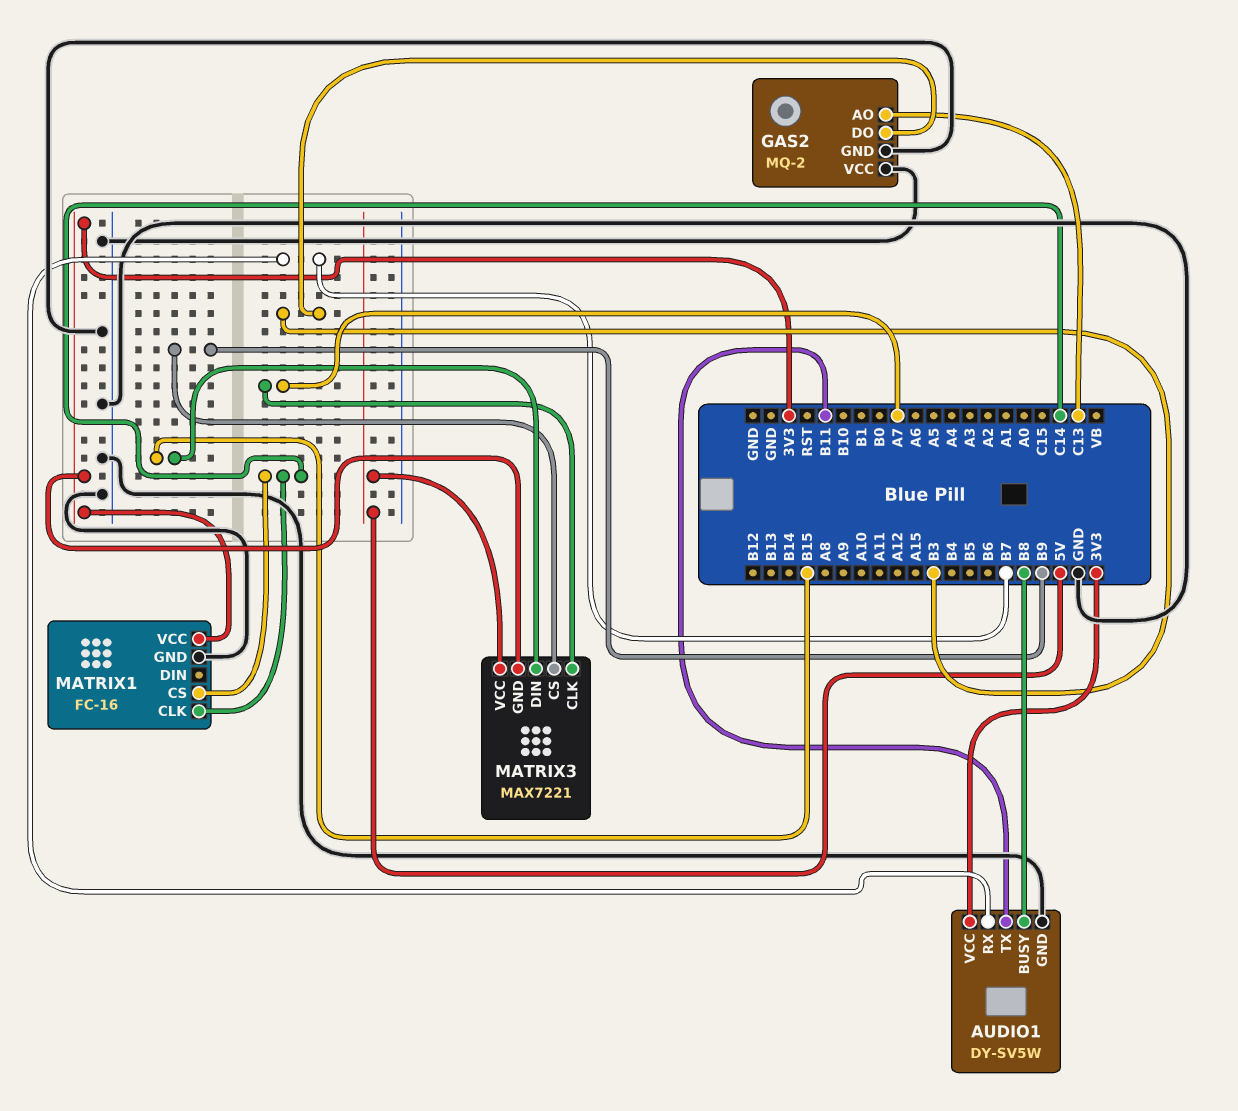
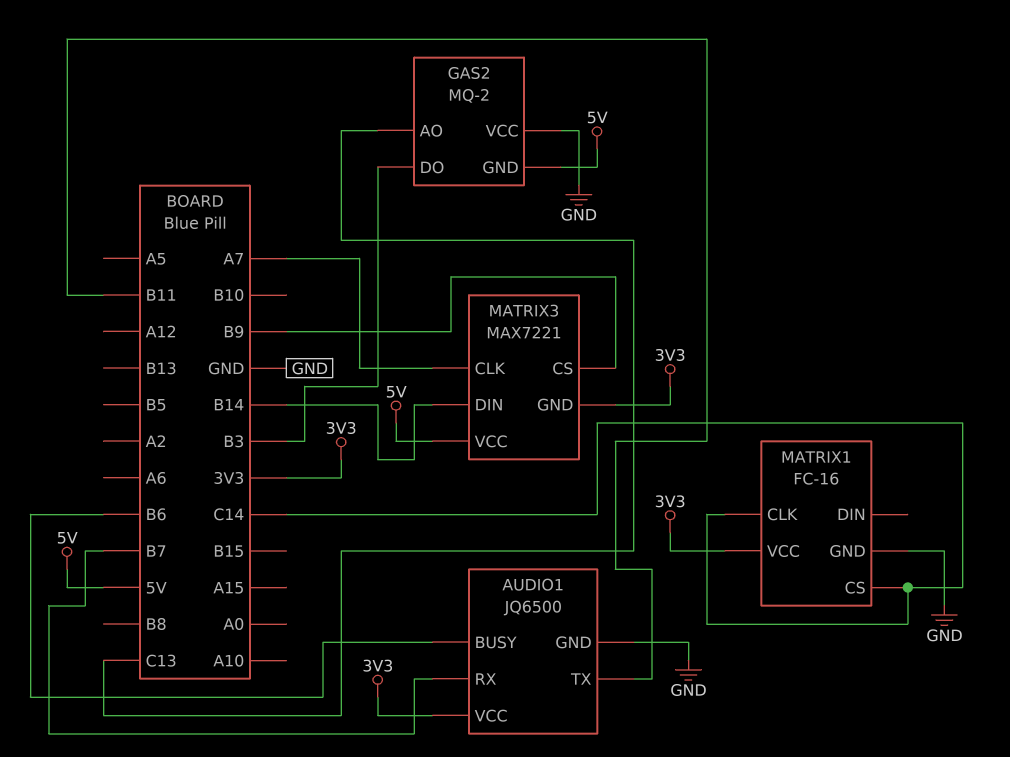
AUDIO1: DY-SV5W -> JQ6500
AUDIO1 pin BUSY: B8 -> B6
GAS2 pin GND: GND -> 5V
MATRIX3 pin DIN: B15 -> B14

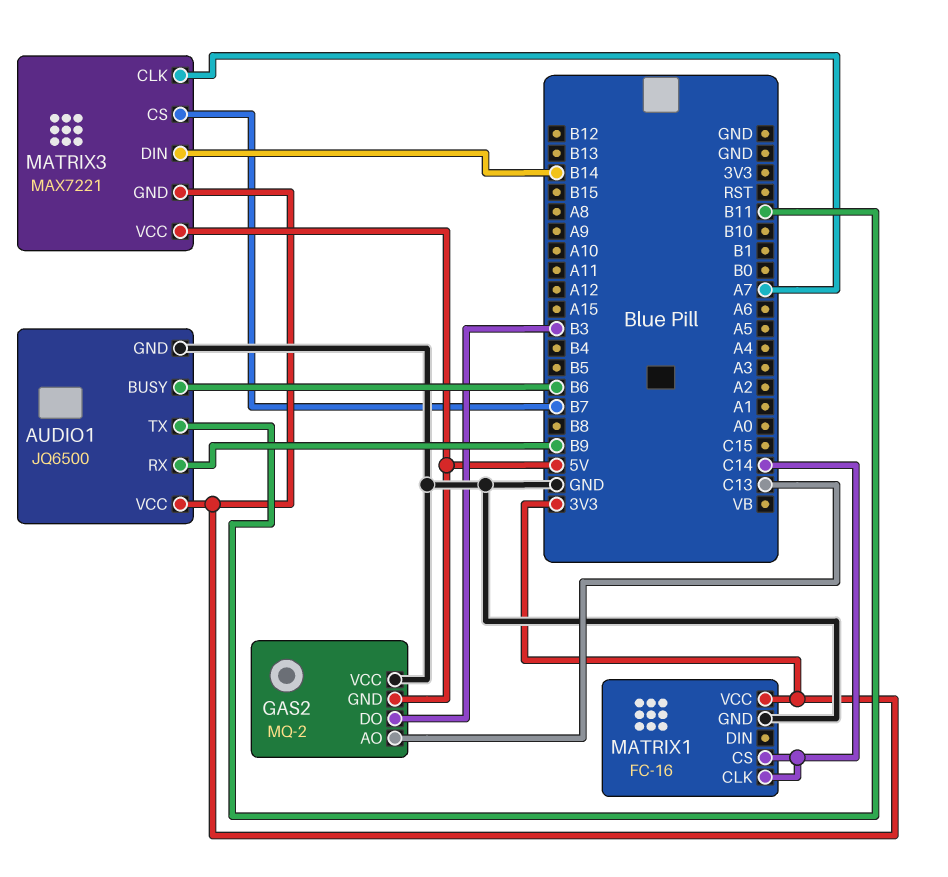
AUDIO1 pin RX: B7 -> B9
MATRIX3 pin CS: B9 -> B7

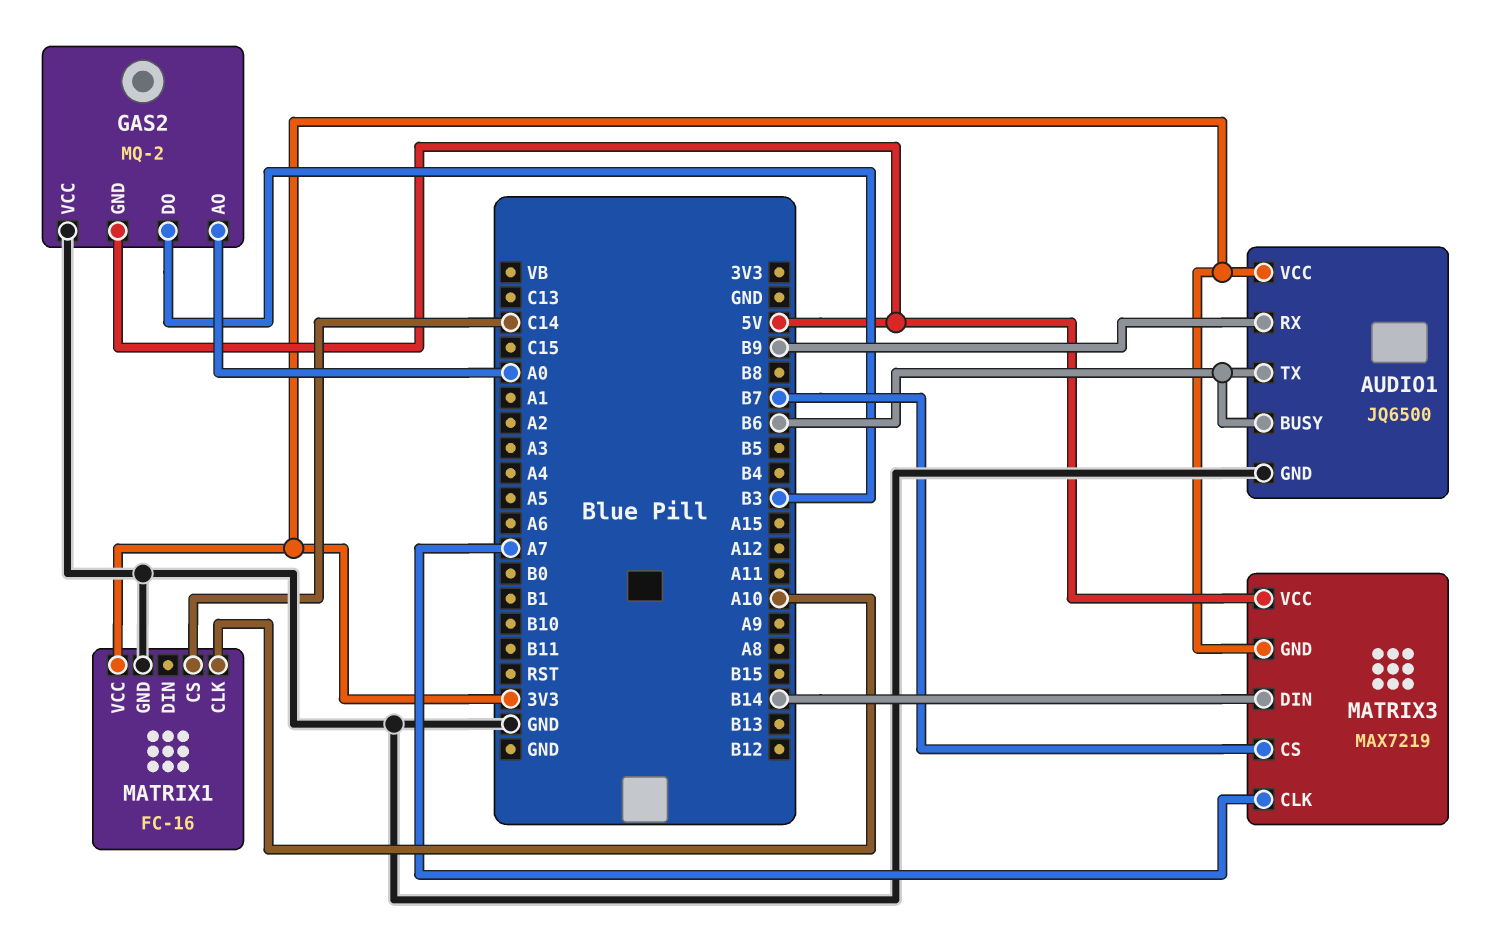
AUDIO1 pin TX: B11 -> B6
GAS2 pin AO: C13 -> A0
MATRIX1 pin CLK: C14 -> A10
MATRIX3: MAX7221 -> MAX7219

